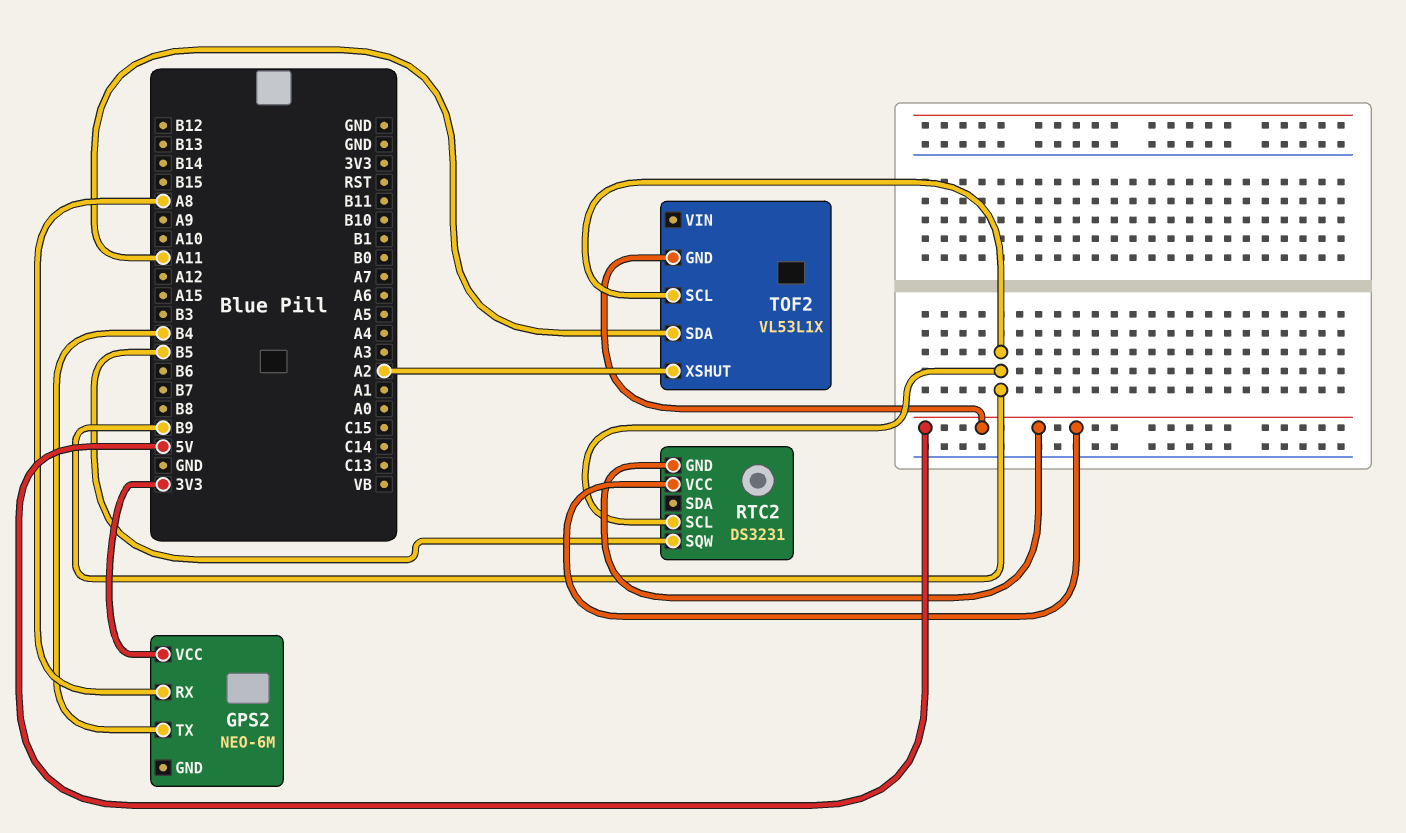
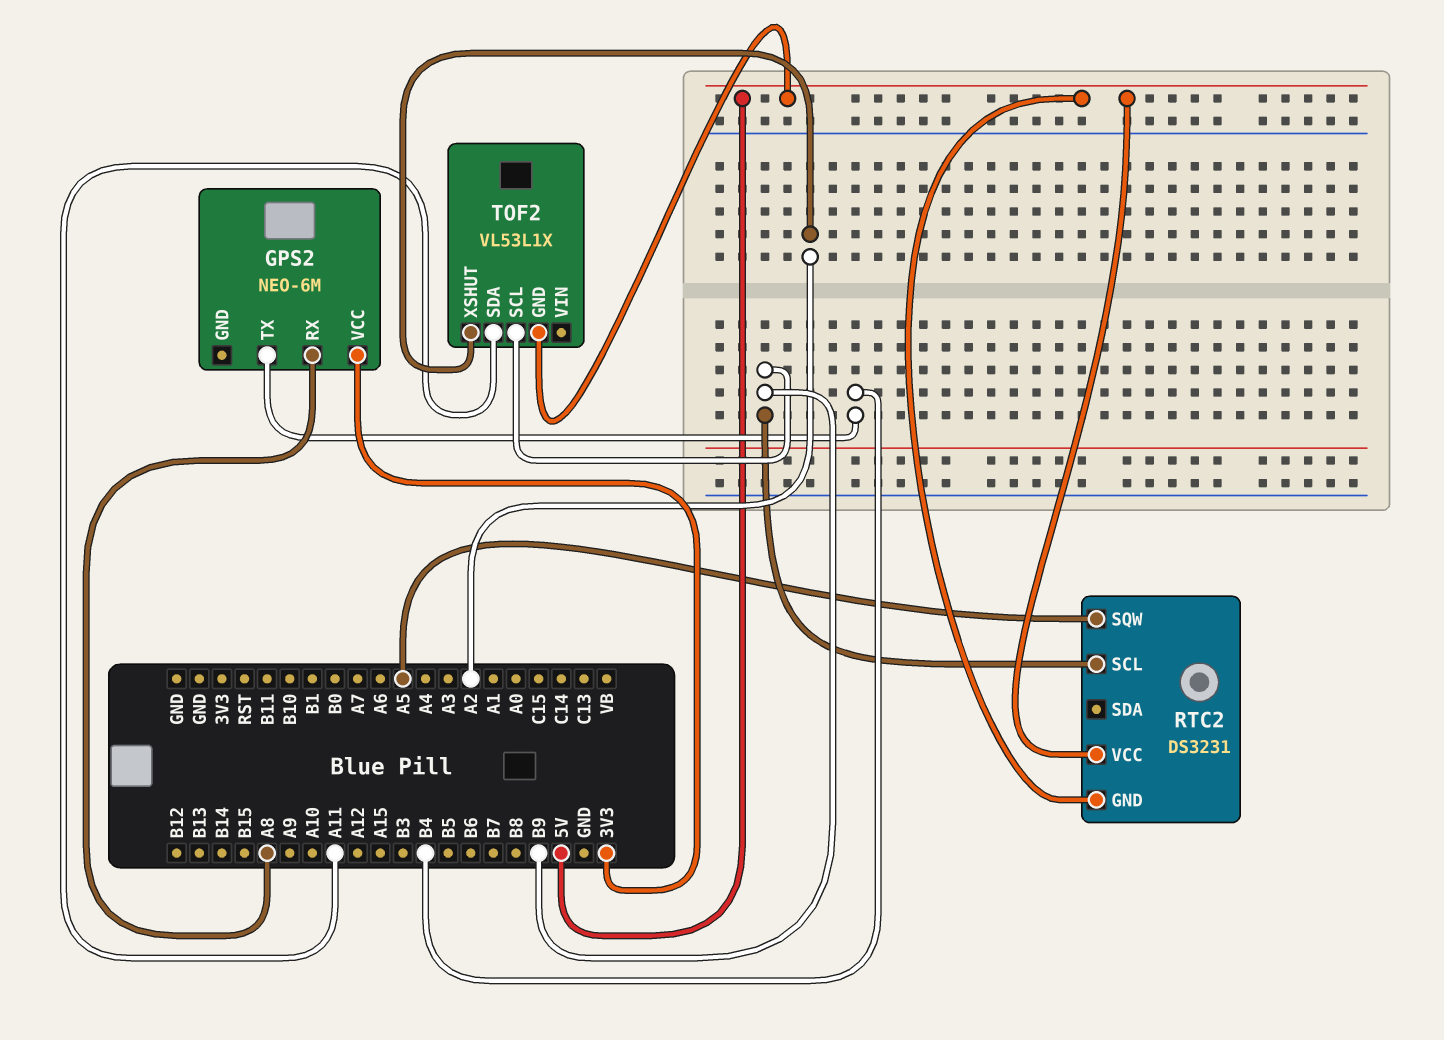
RTC2 pin SQW: B5 -> A5

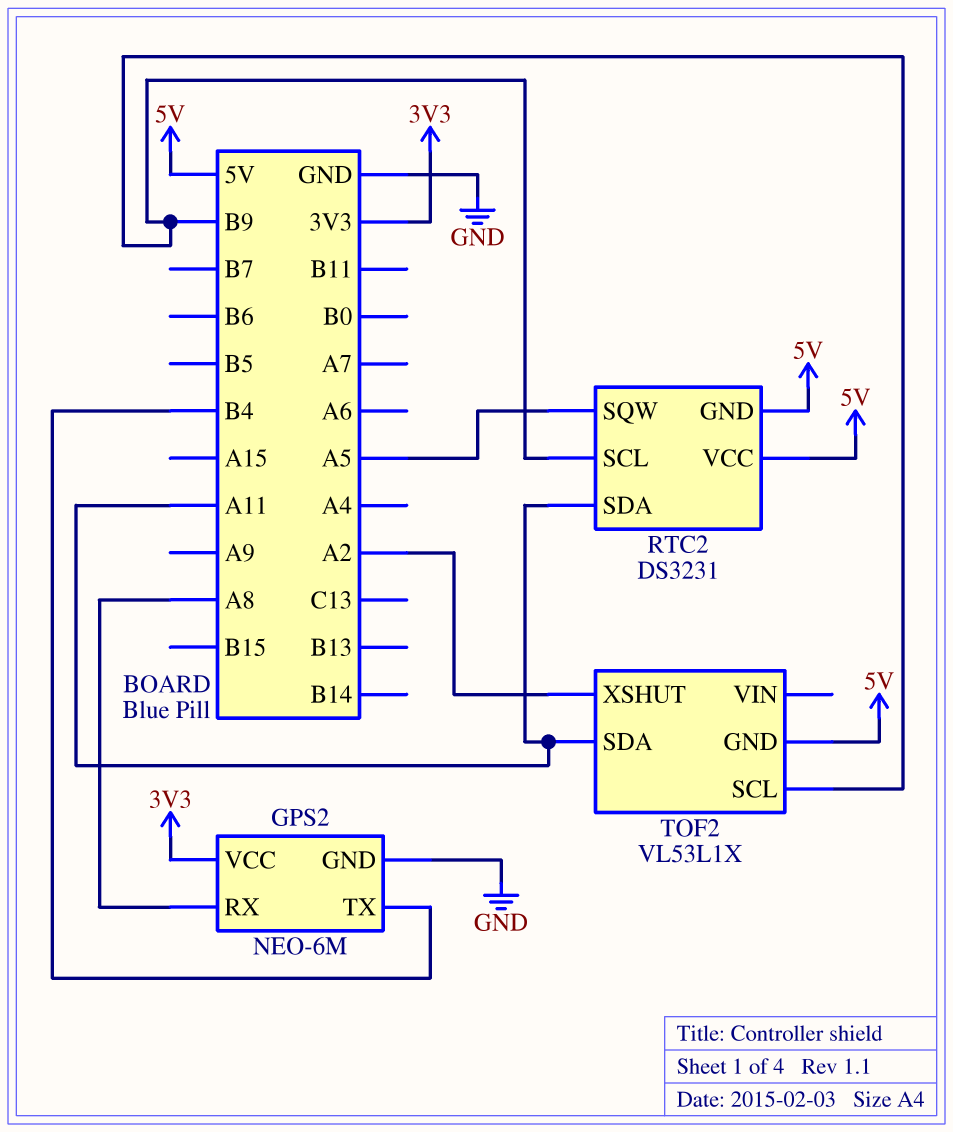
GPS2 pin GND: none -> GND
RTC2 pin SDA: none -> A11

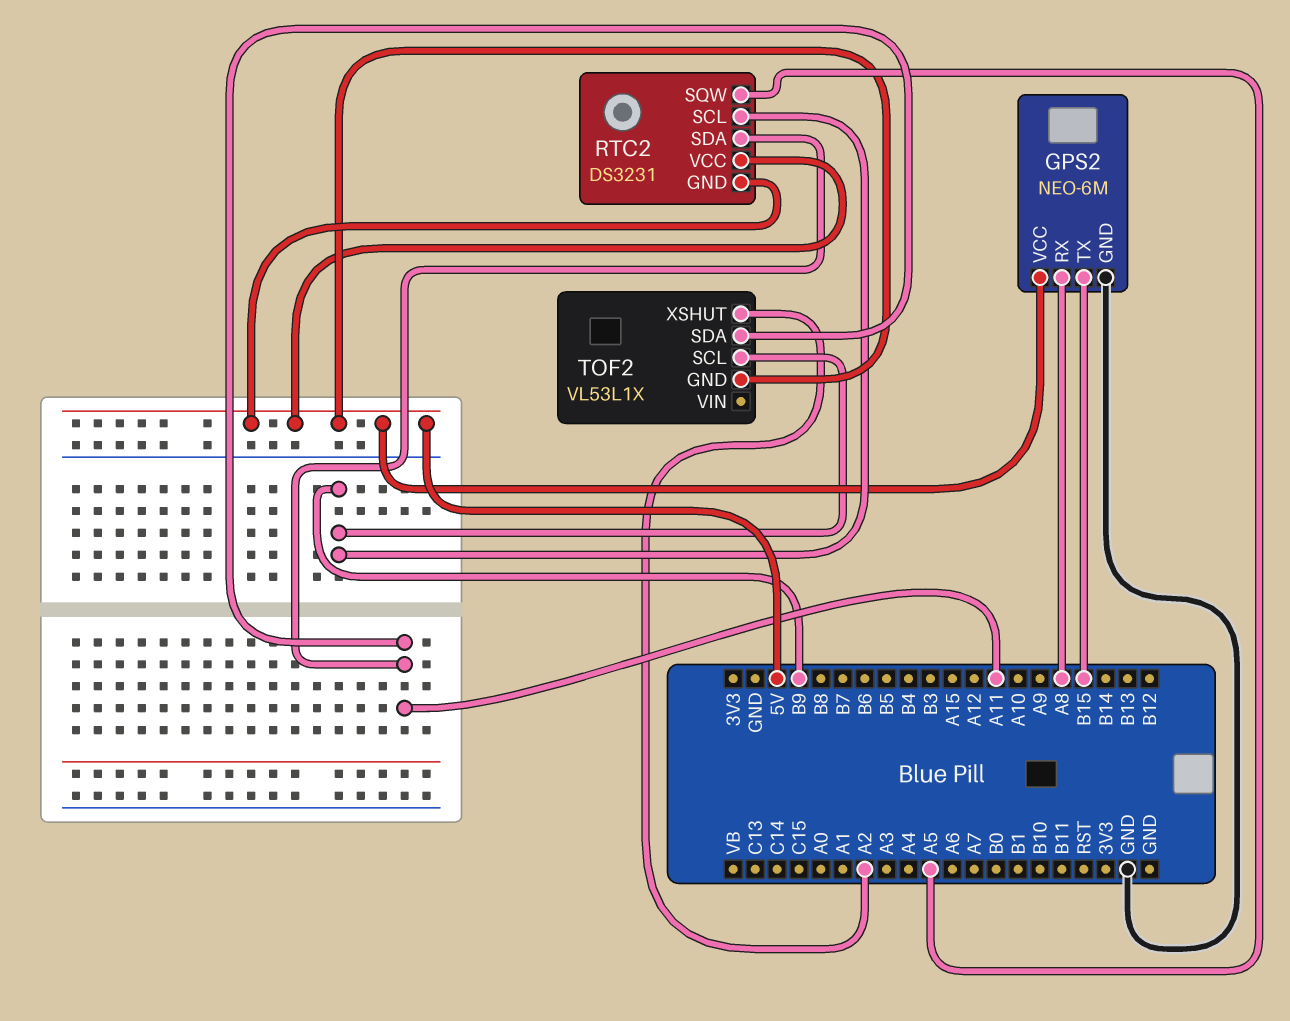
GPS2 pin TX: B4 -> B15
GPS2 pin VCC: 3V3 -> 5V

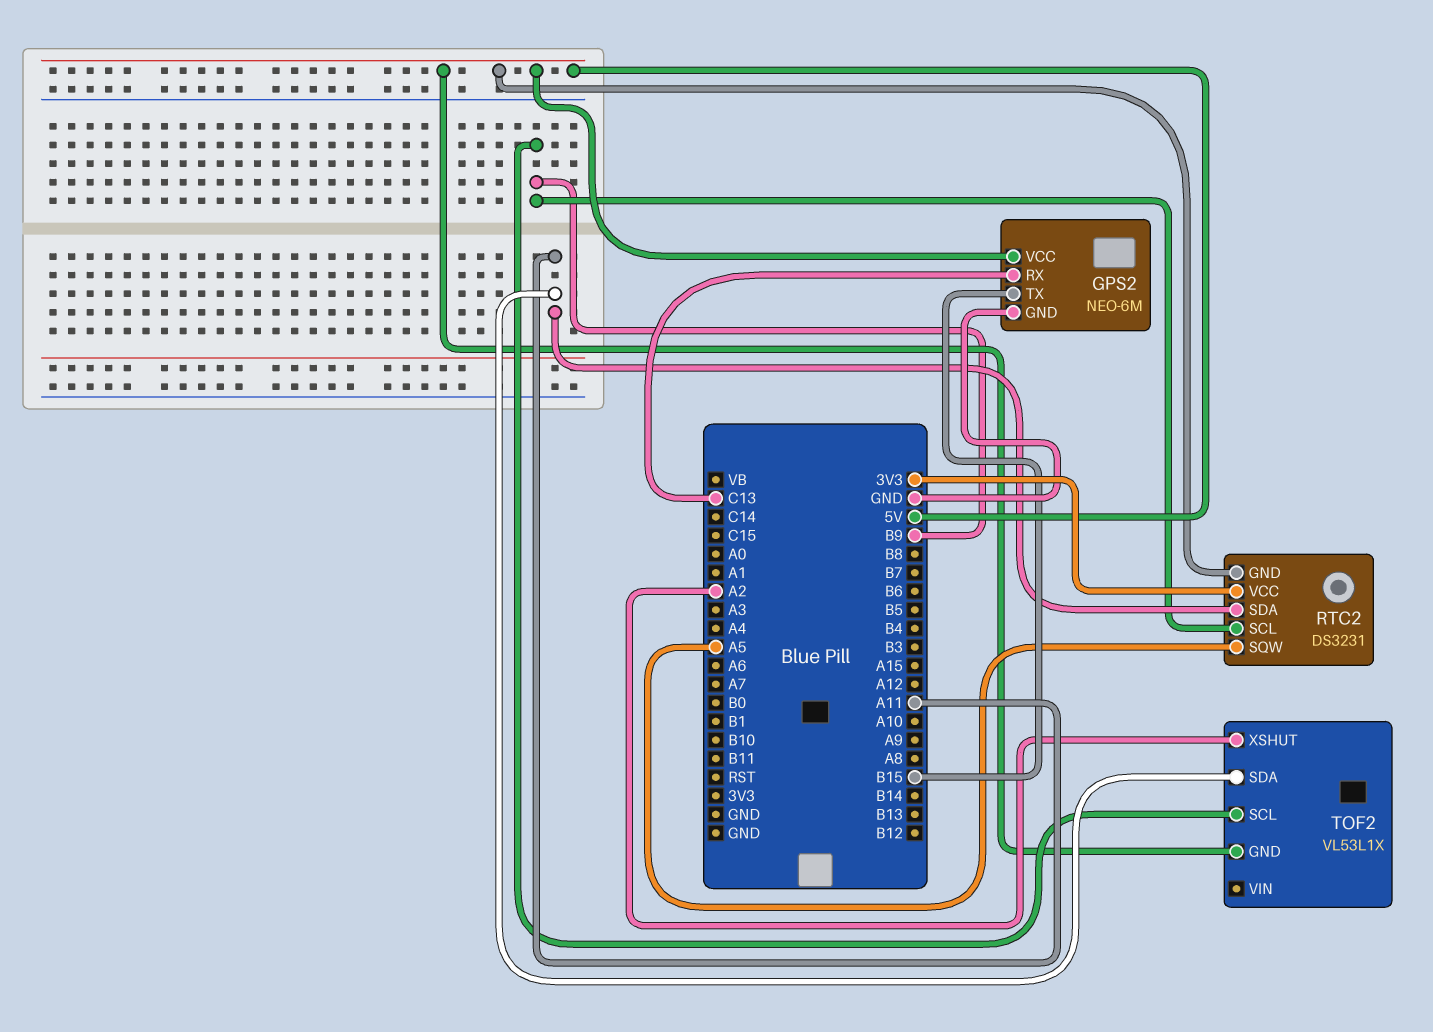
GPS2 pin RX: A8 -> C13
RTC2 pin VCC: 5V -> 3V3

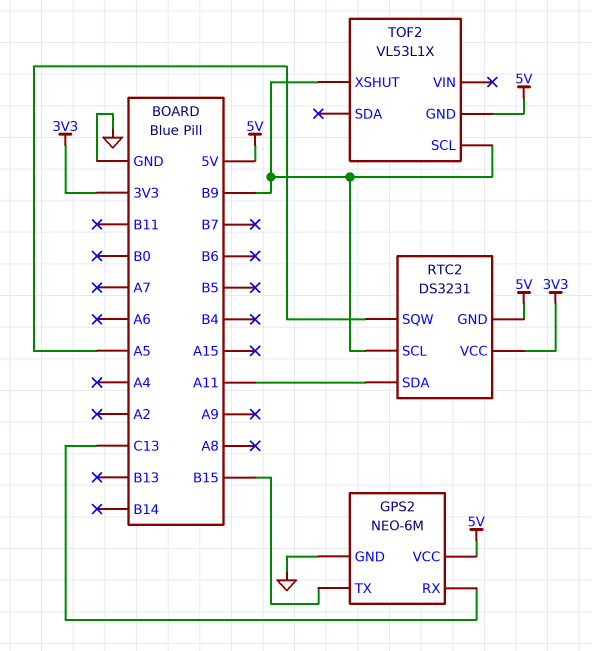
TOF2 pin SDA: A11 -> none
TOF2 pin XSHUT: A2 -> B9

